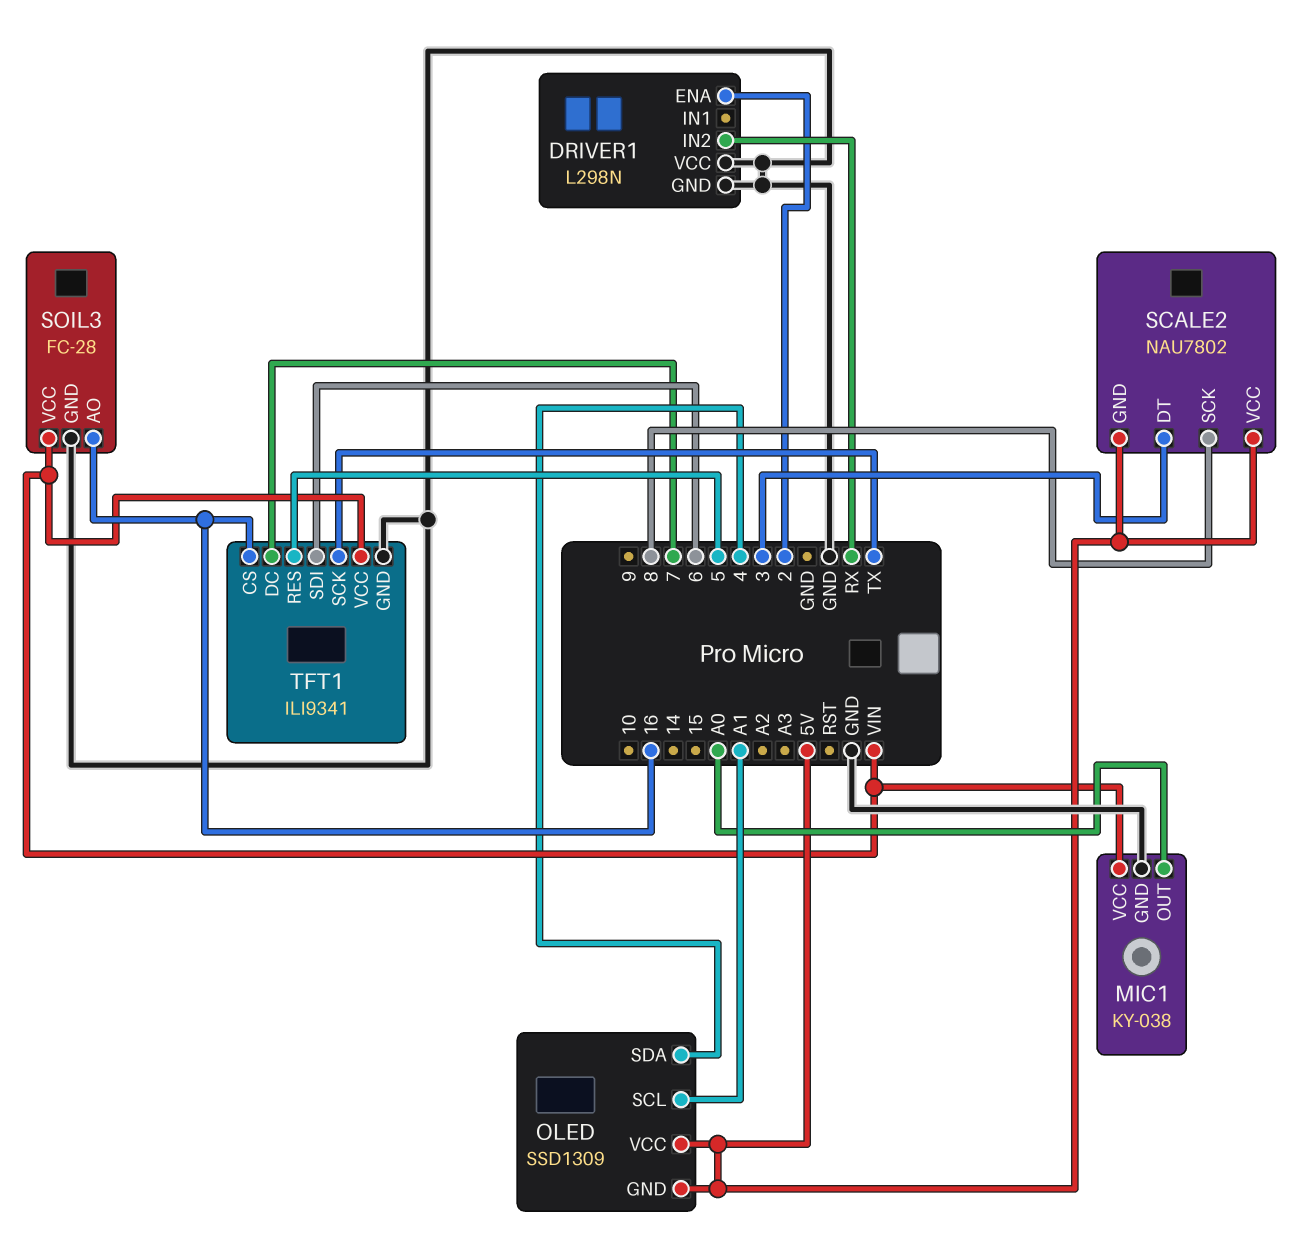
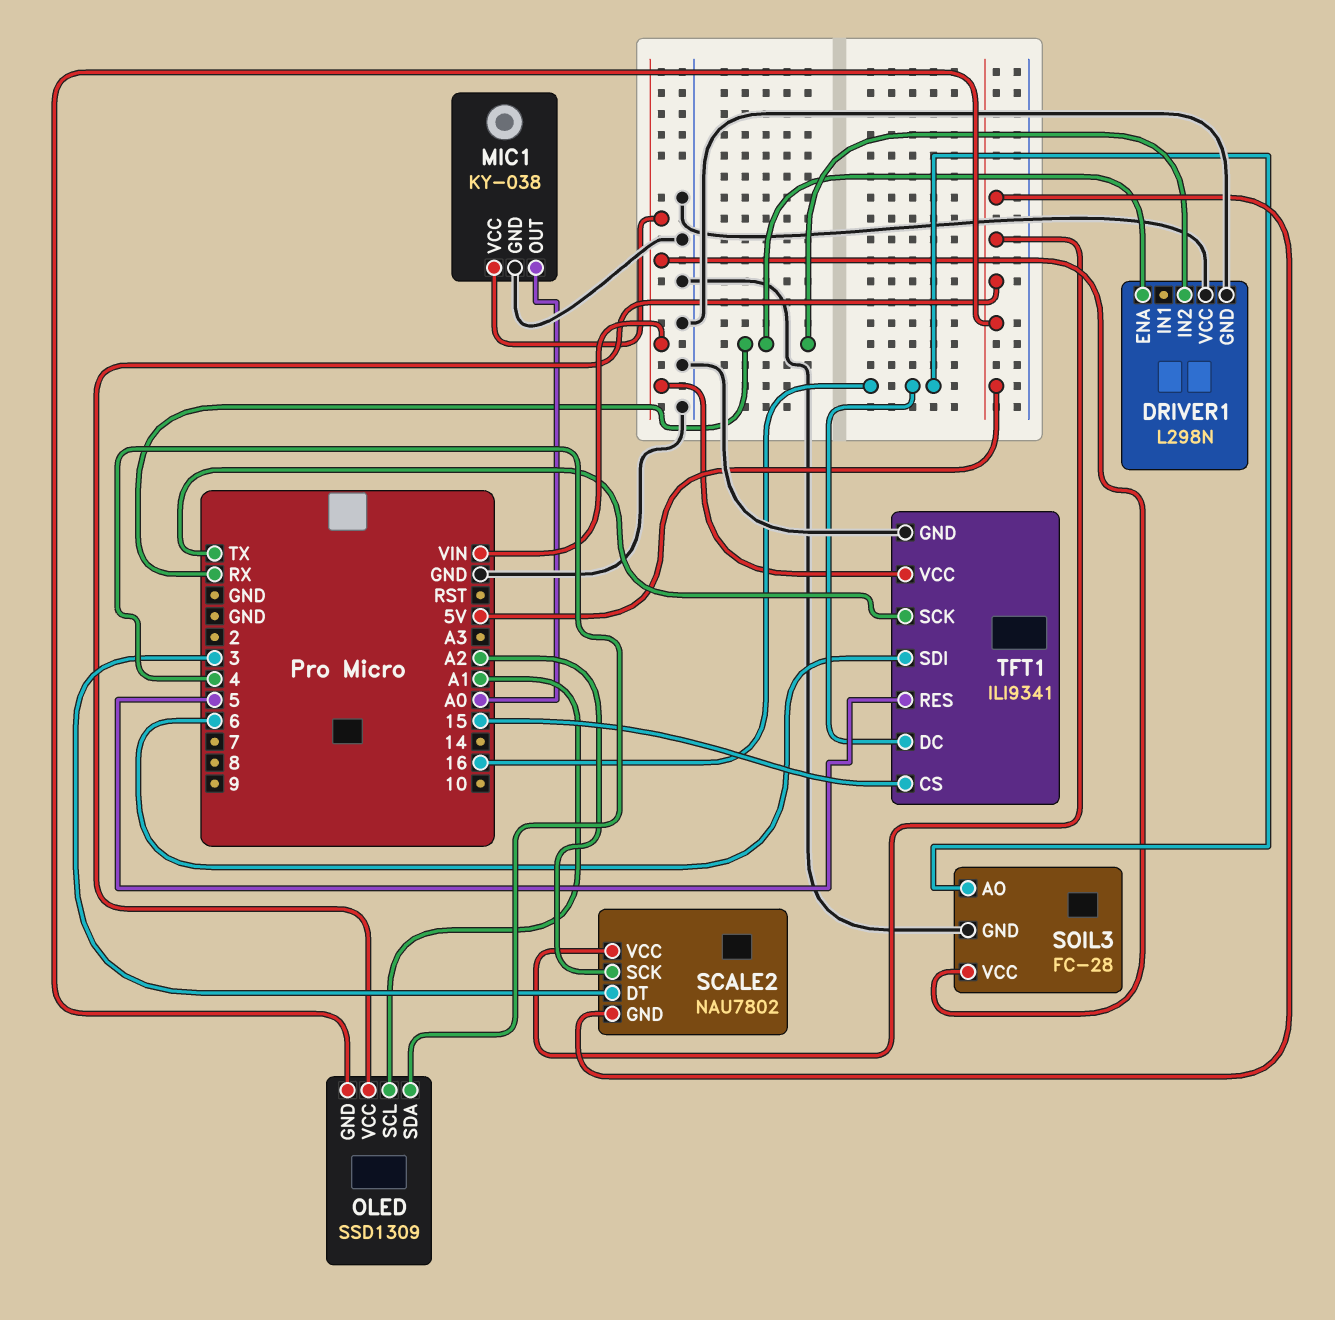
DRIVER1 pin ENA: 2 -> RX
SCALE2 pin SCK: 8 -> A2
TFT1 pin CS: 16 -> 15
TFT1 pin DC: 7 -> 16

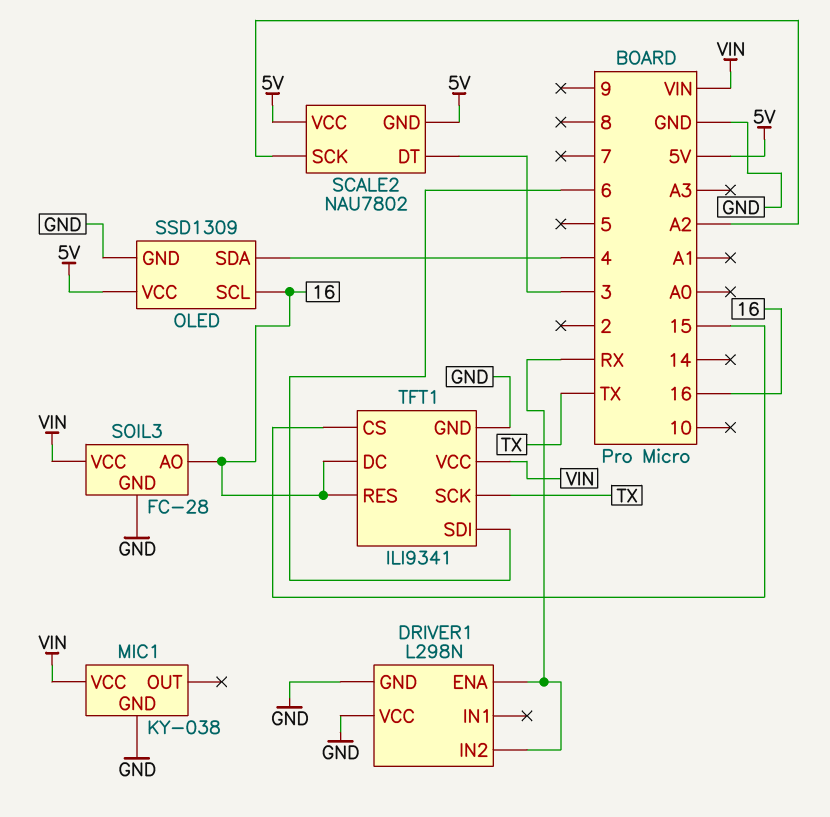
MIC1 pin OUT: A0 -> none
OLED pin GND: 5V -> GND
OLED pin SCL: A1 -> 16
TFT1 pin RES: 5 -> 16

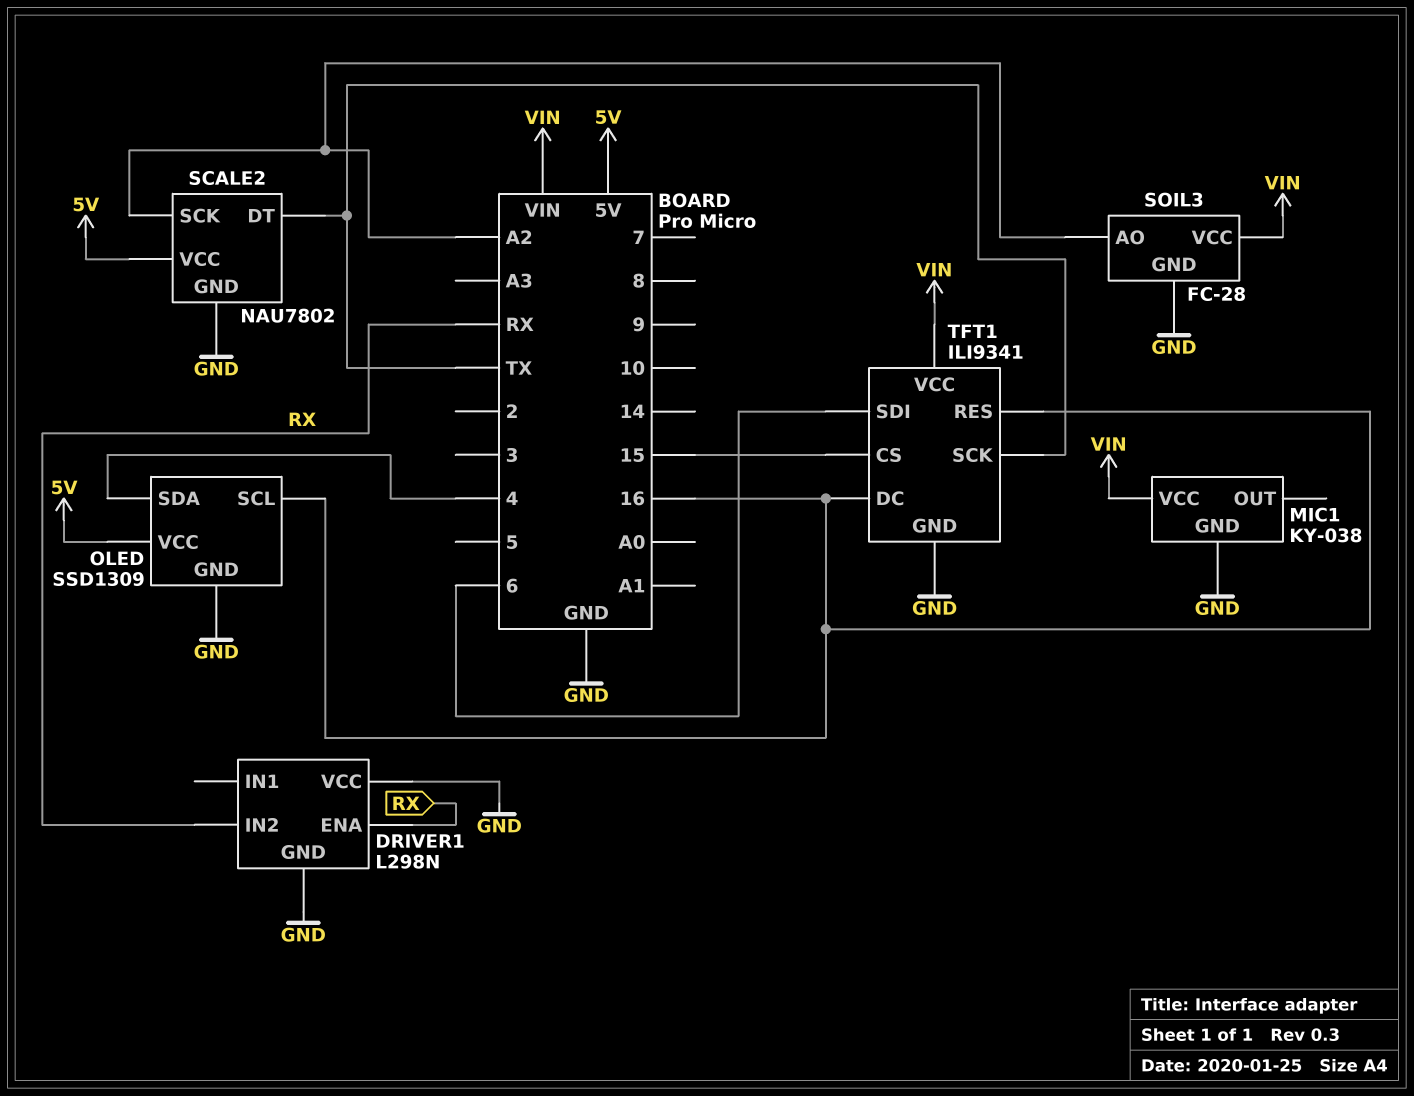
SCALE2 pin DT: 3 -> TX
SCALE2 pin GND: 5V -> GND
SOIL3 pin AO: 16 -> A2

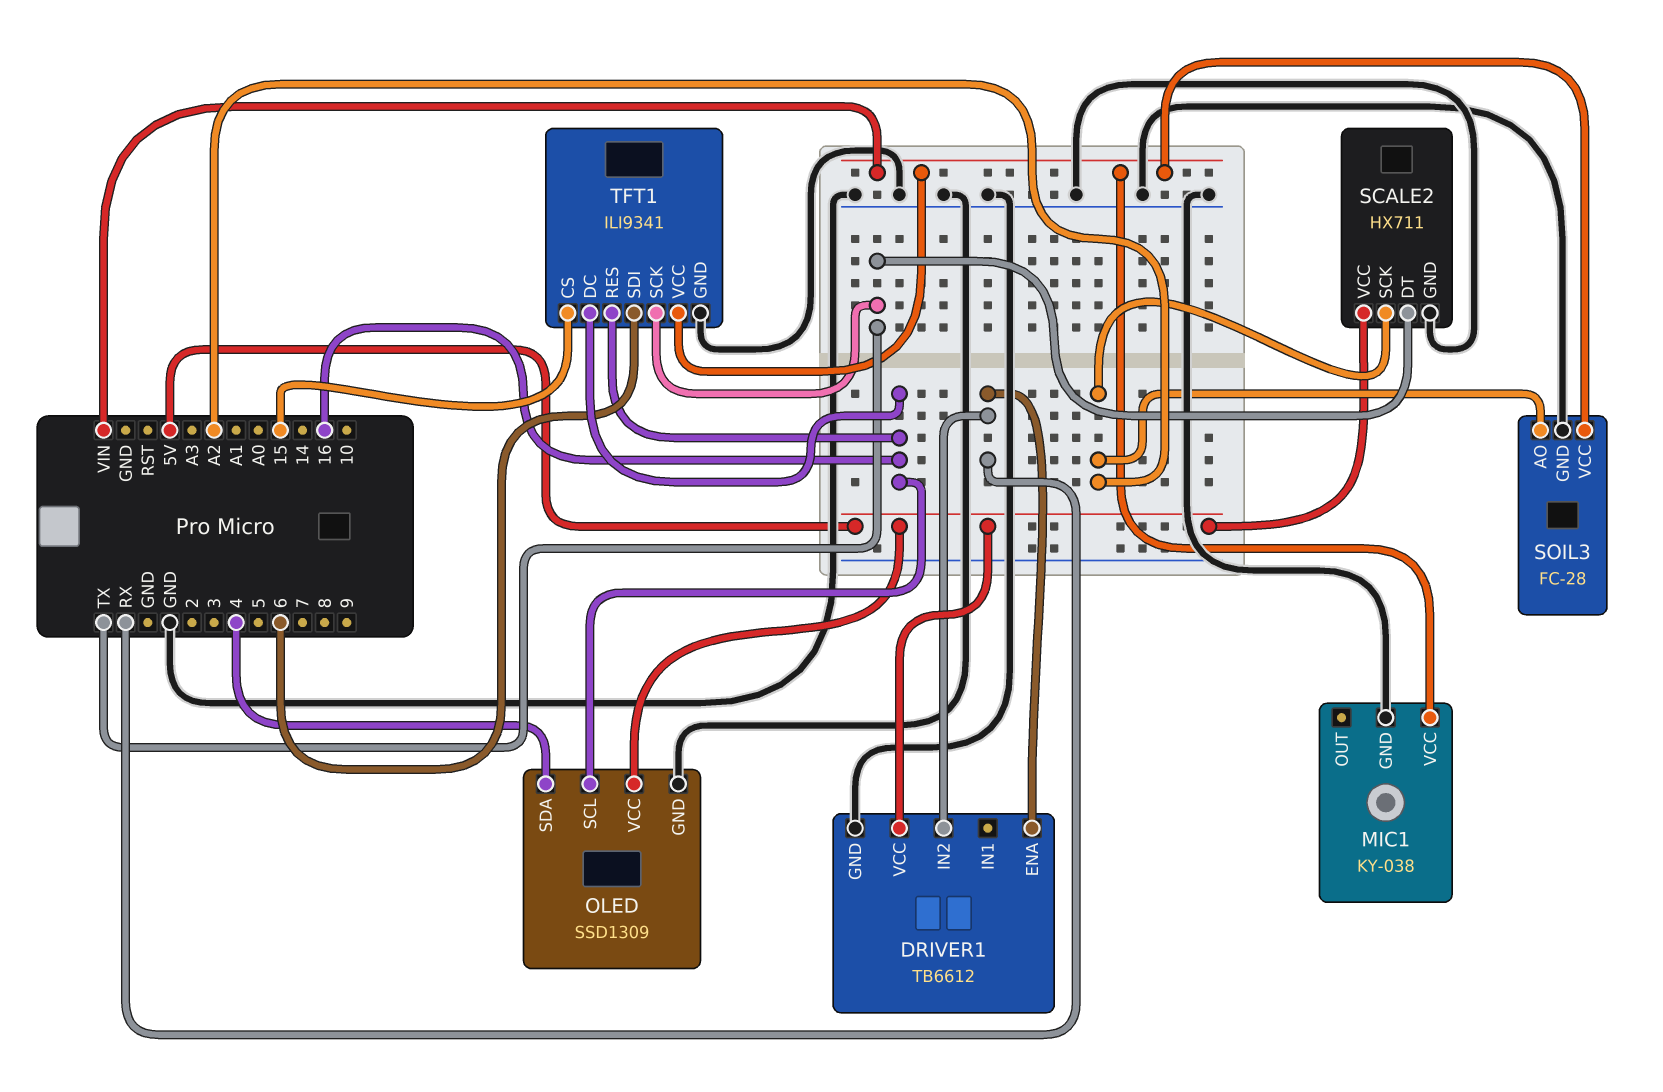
DRIVER1: L298N -> TB6612
DRIVER1 pin VCC: GND -> 5V
SCALE2: NAU7802 -> HX711

